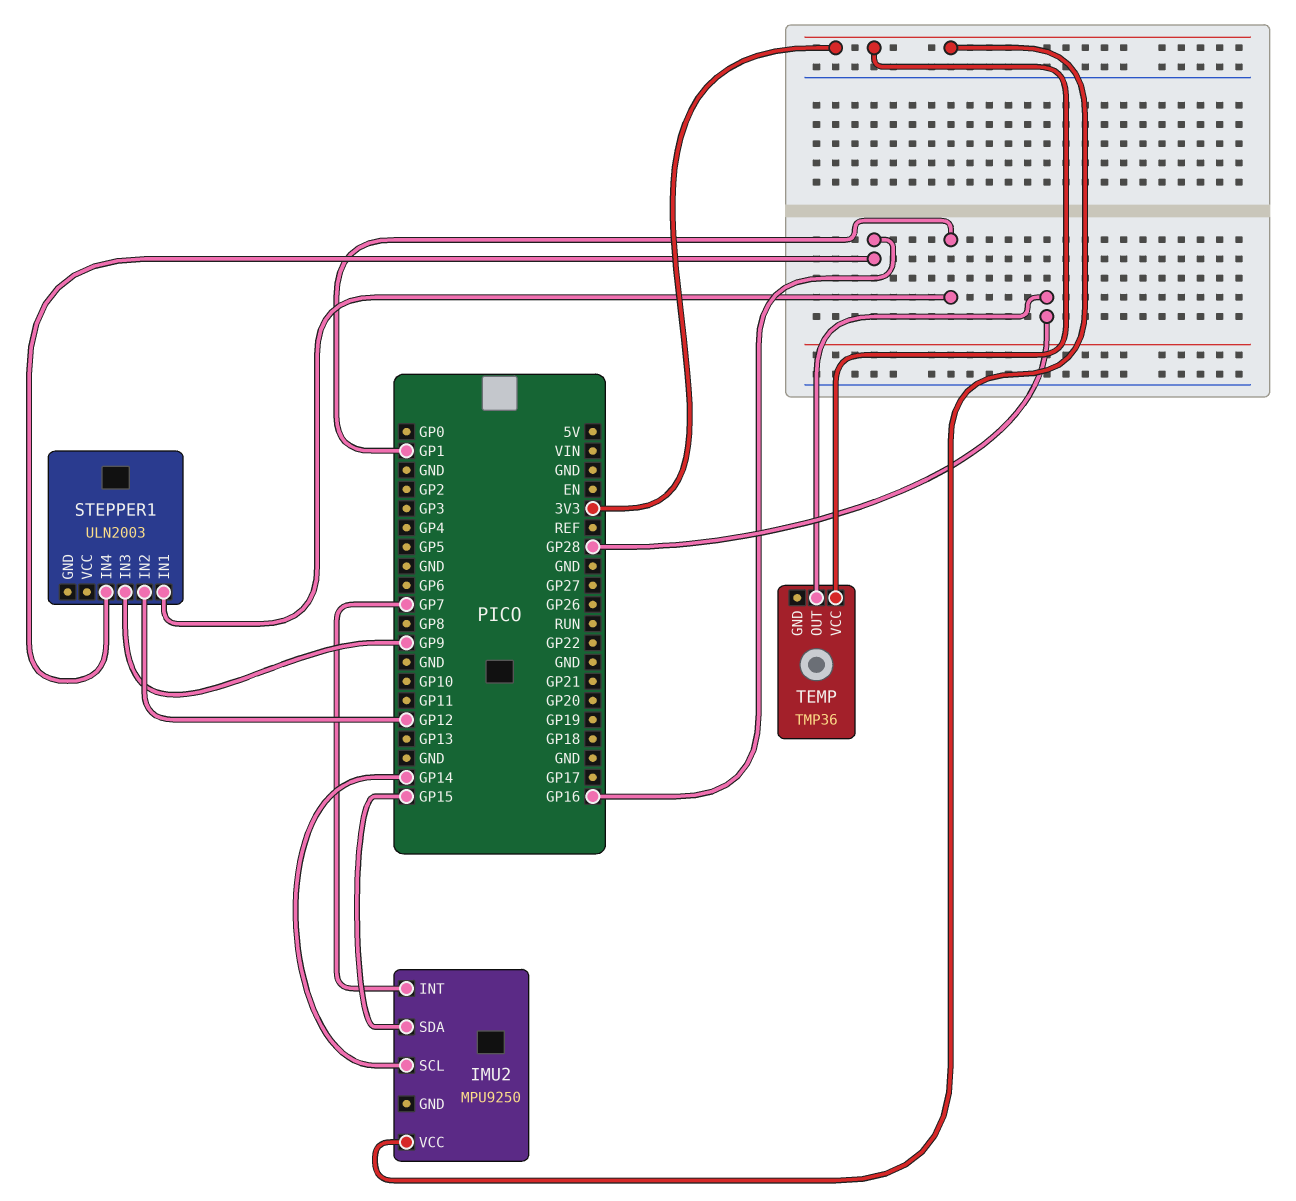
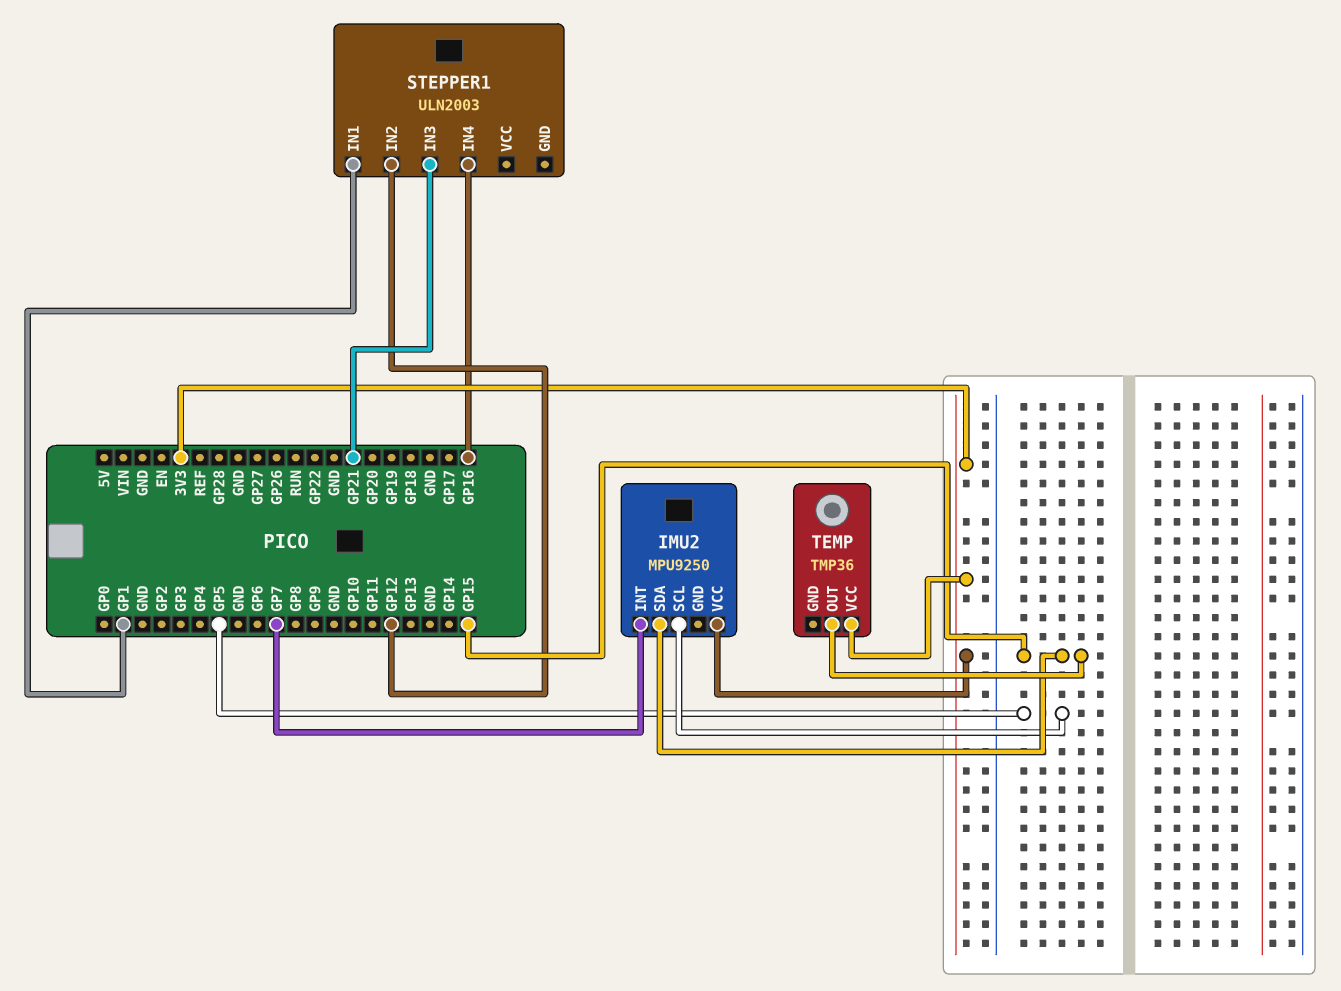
IMU2 pin SCL: GP14 -> GP5
STEPPER1 pin IN3: GP9 -> GP21
TEMP pin OUT: GP28 -> GP15

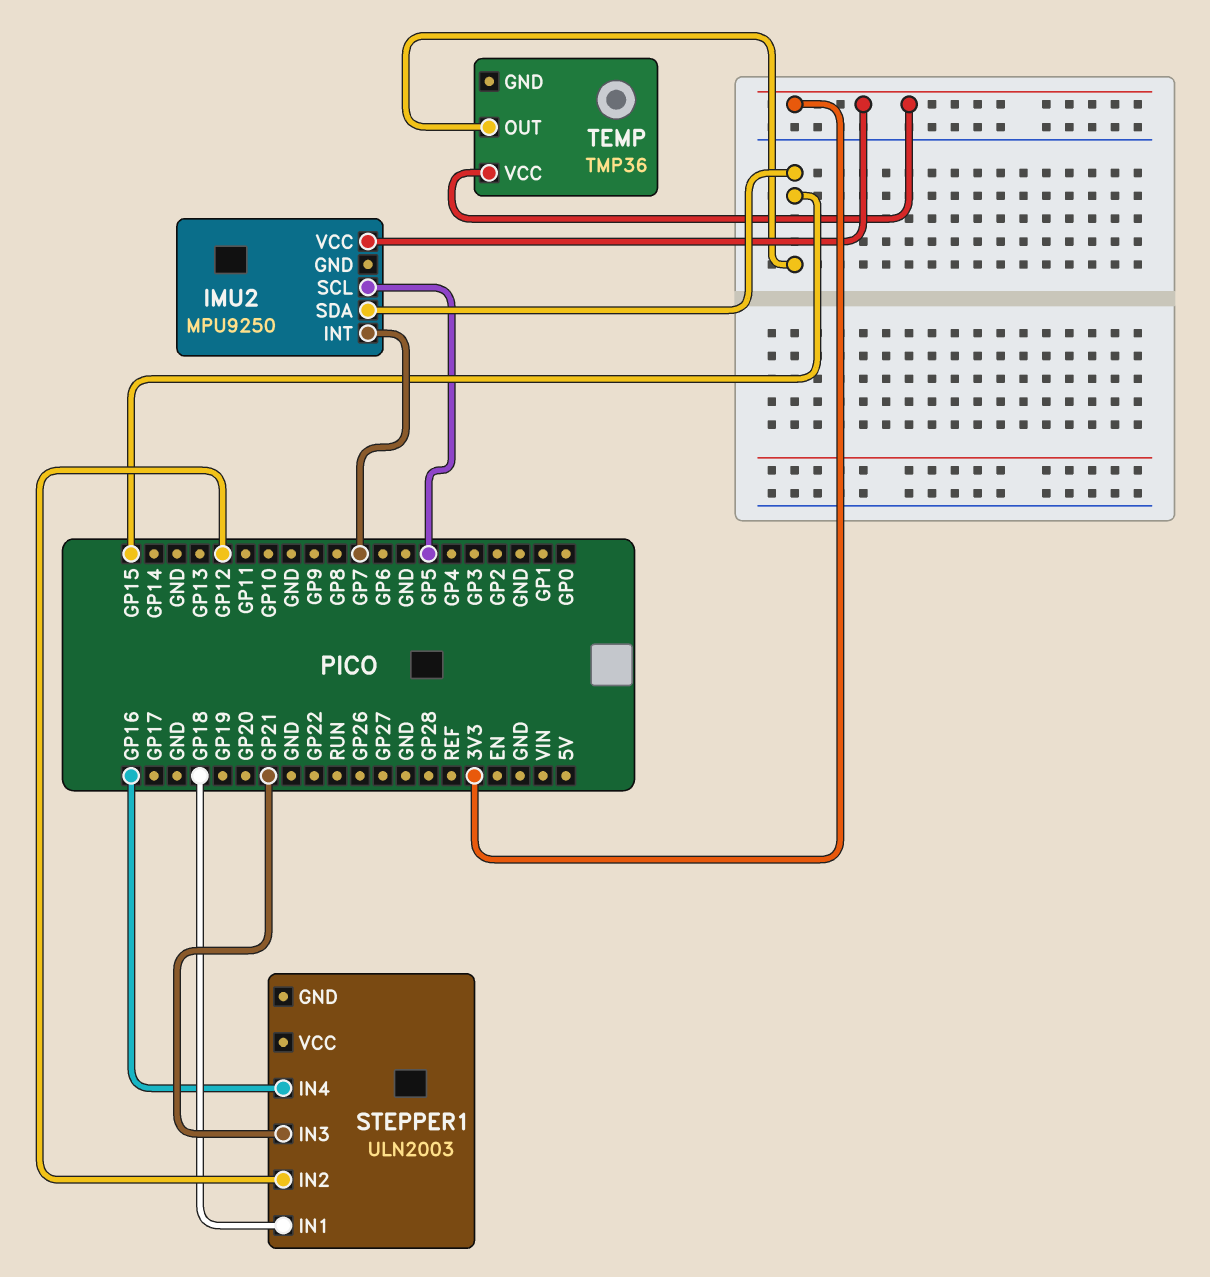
STEPPER1 pin IN1: GP1 -> GP18

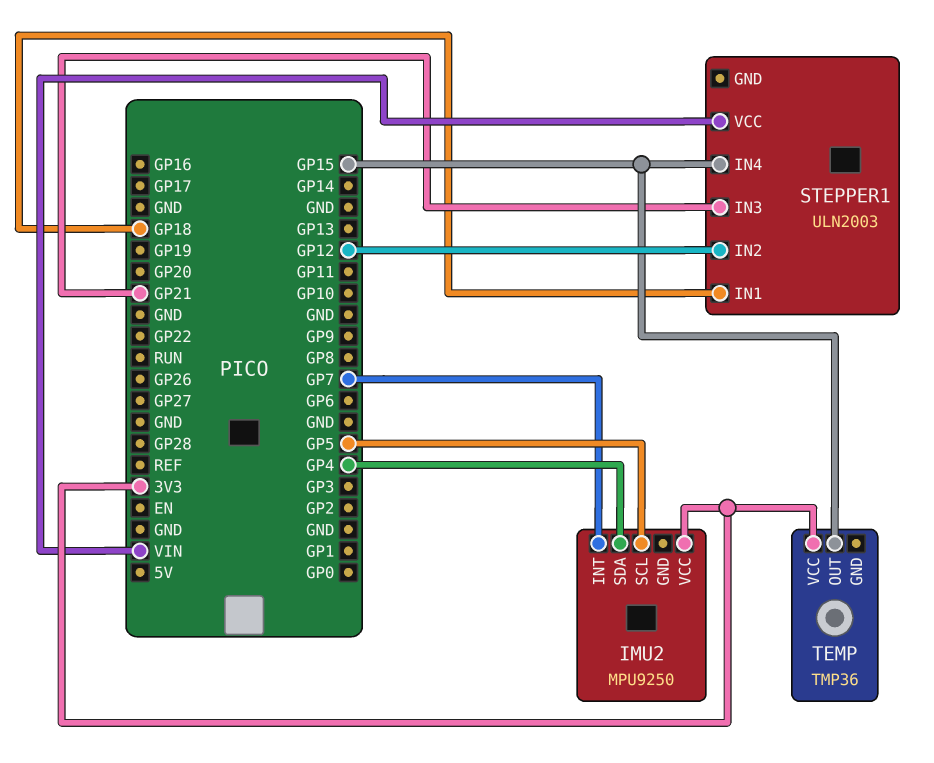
IMU2 pin SDA: GP15 -> GP4
STEPPER1 pin IN4: GP16 -> GP15
STEPPER1 pin VCC: none -> VIN

